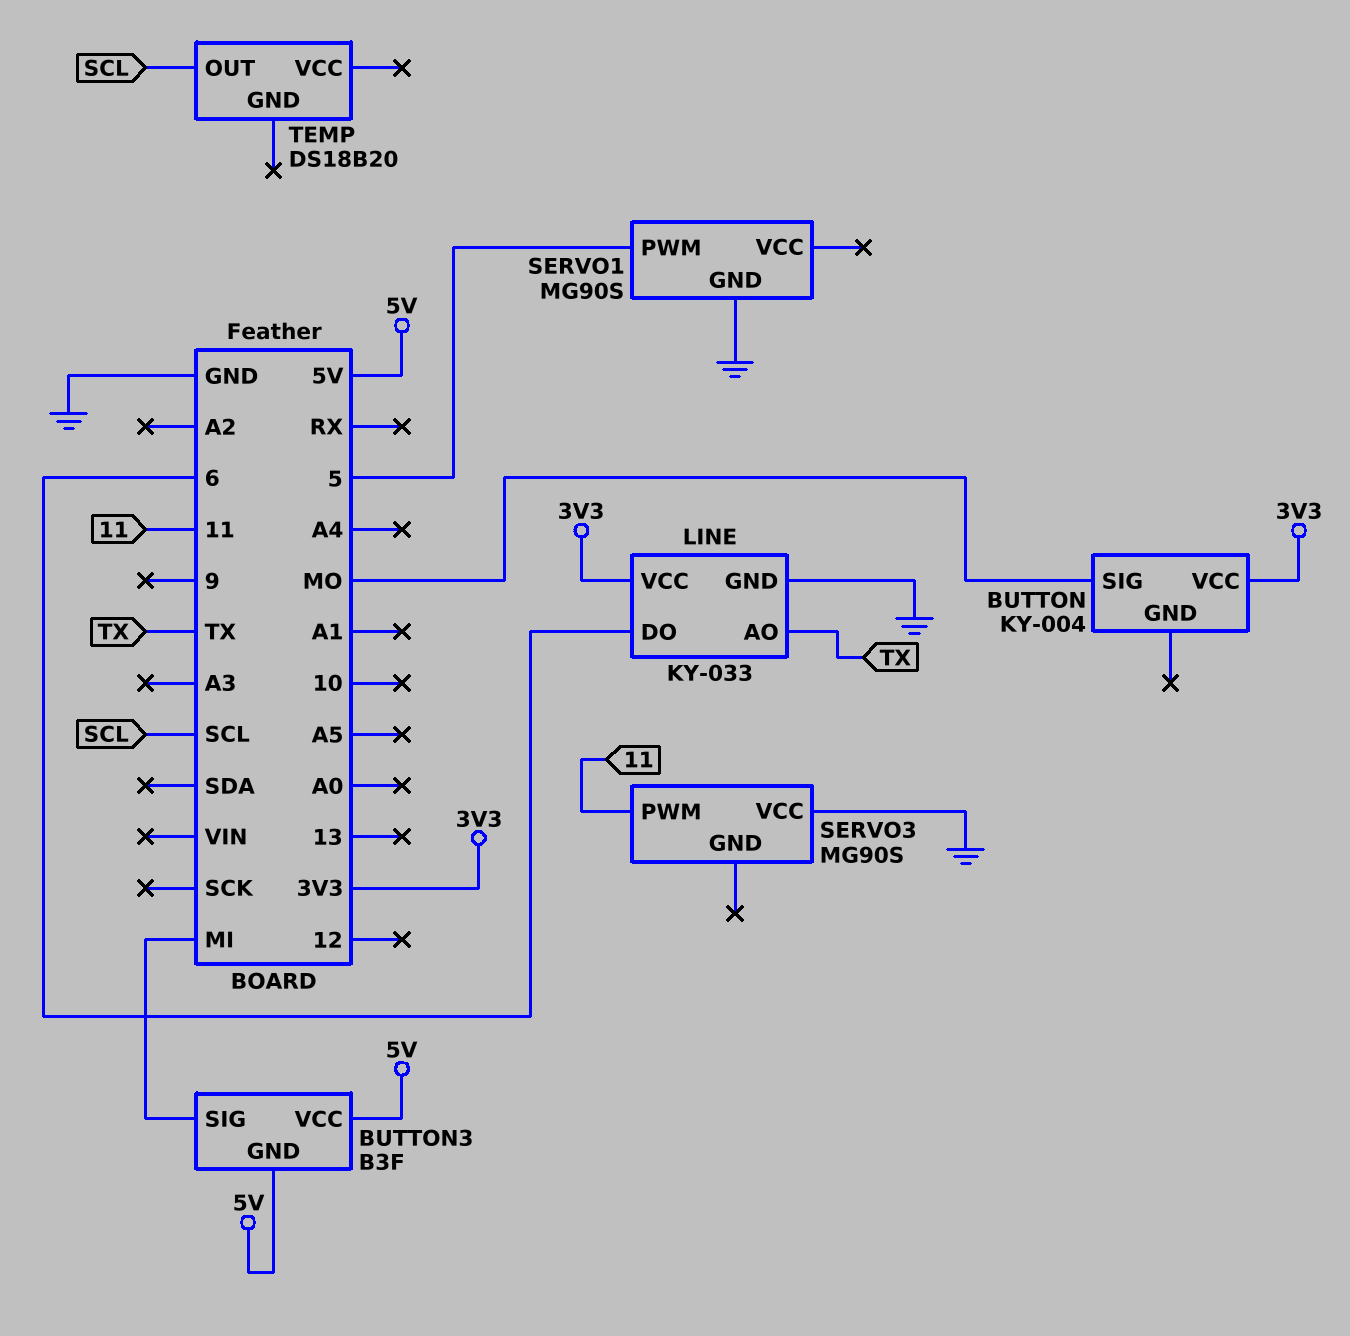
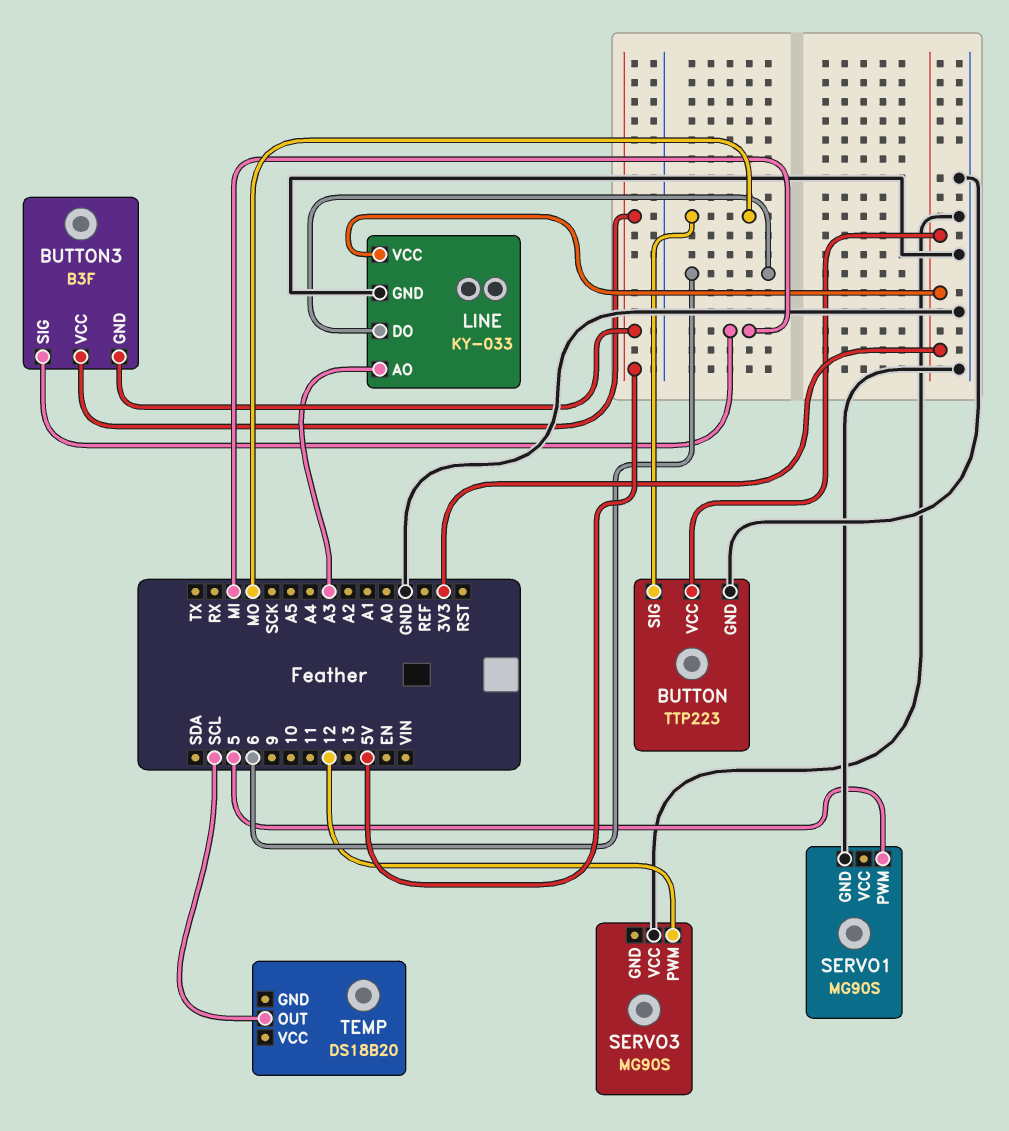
BUTTON: KY-004 -> TTP223
BUTTON pin GND: none -> GND
LINE pin AO: TX -> A3
SERVO3 pin PWM: 11 -> 12

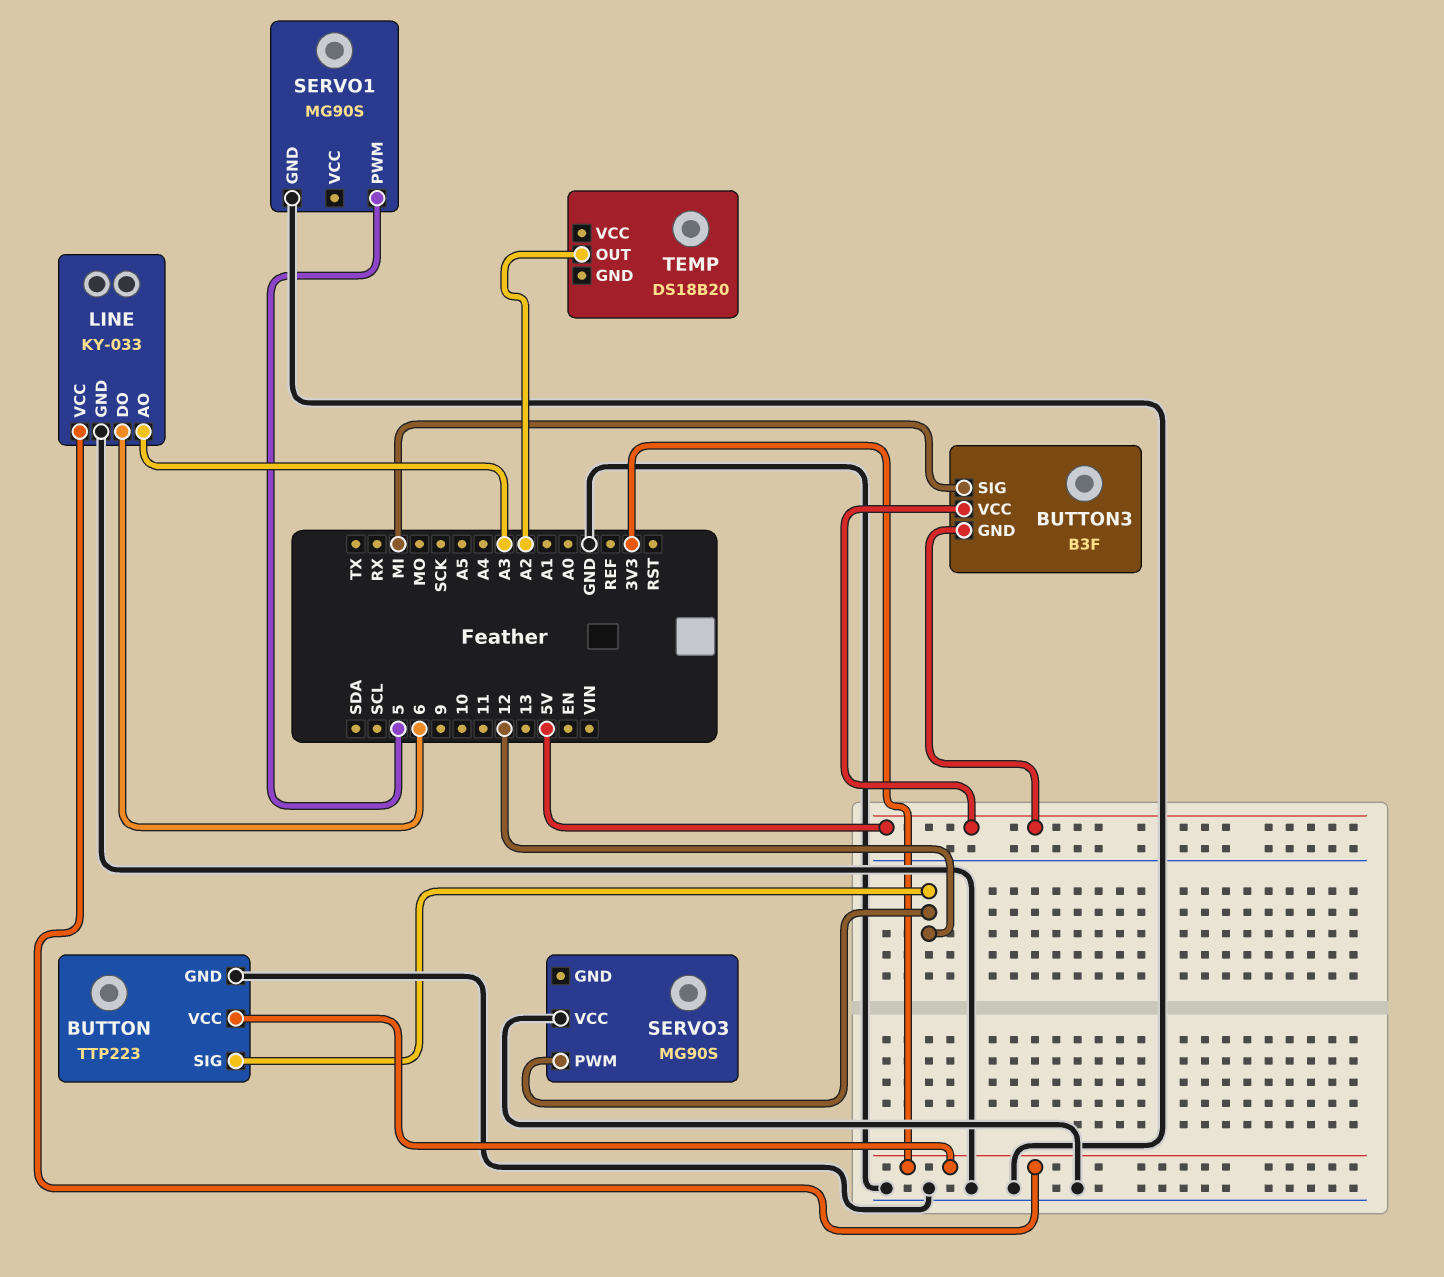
BUTTON pin SIG: MO -> 12
TEMP pin OUT: SCL -> A2

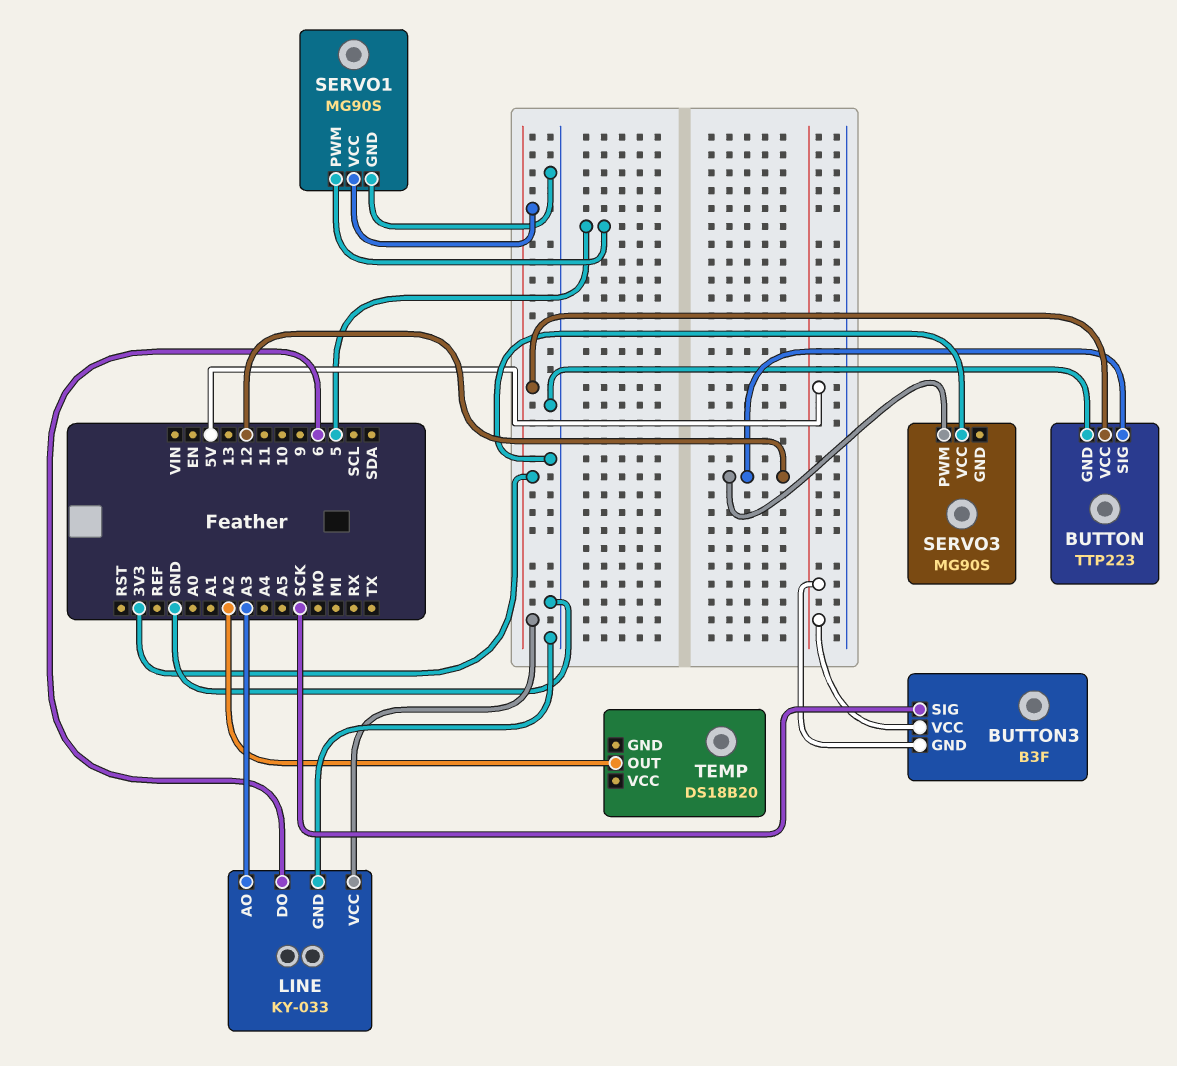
BUTTON3 pin SIG: MI -> SCK
SERVO1 pin VCC: none -> 3V3

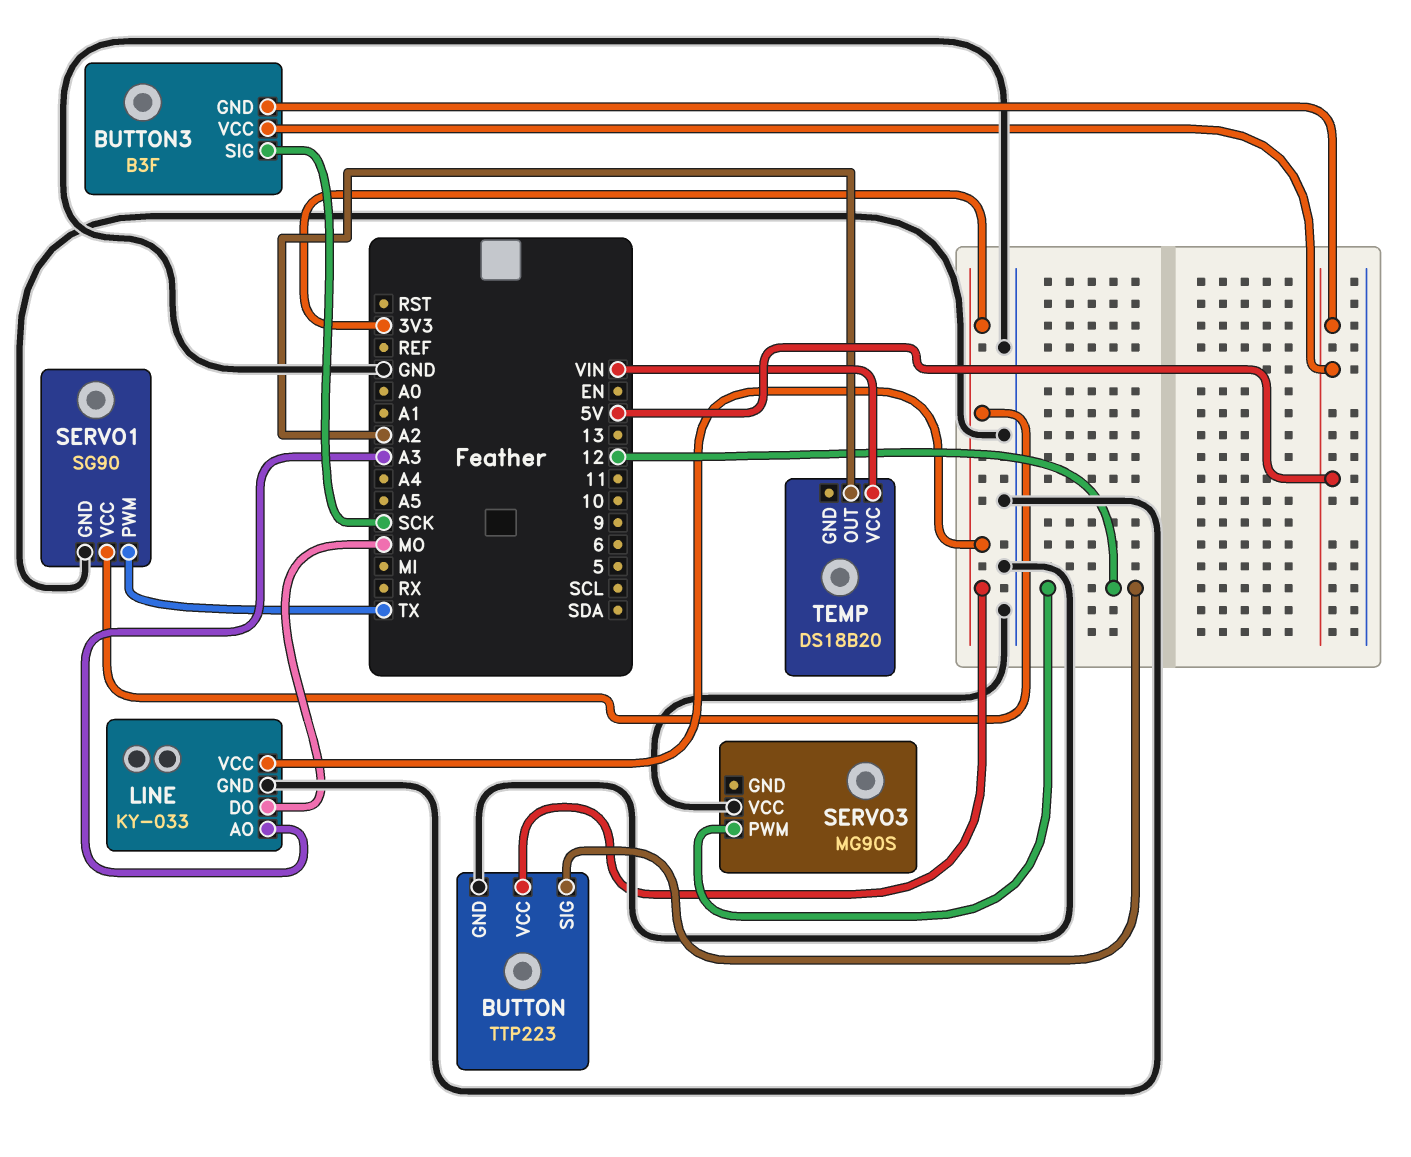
LINE pin DO: 6 -> MO
SERVO1: MG90S -> SG90
SERVO1 pin PWM: 5 -> TX
TEMP pin VCC: none -> VIN

